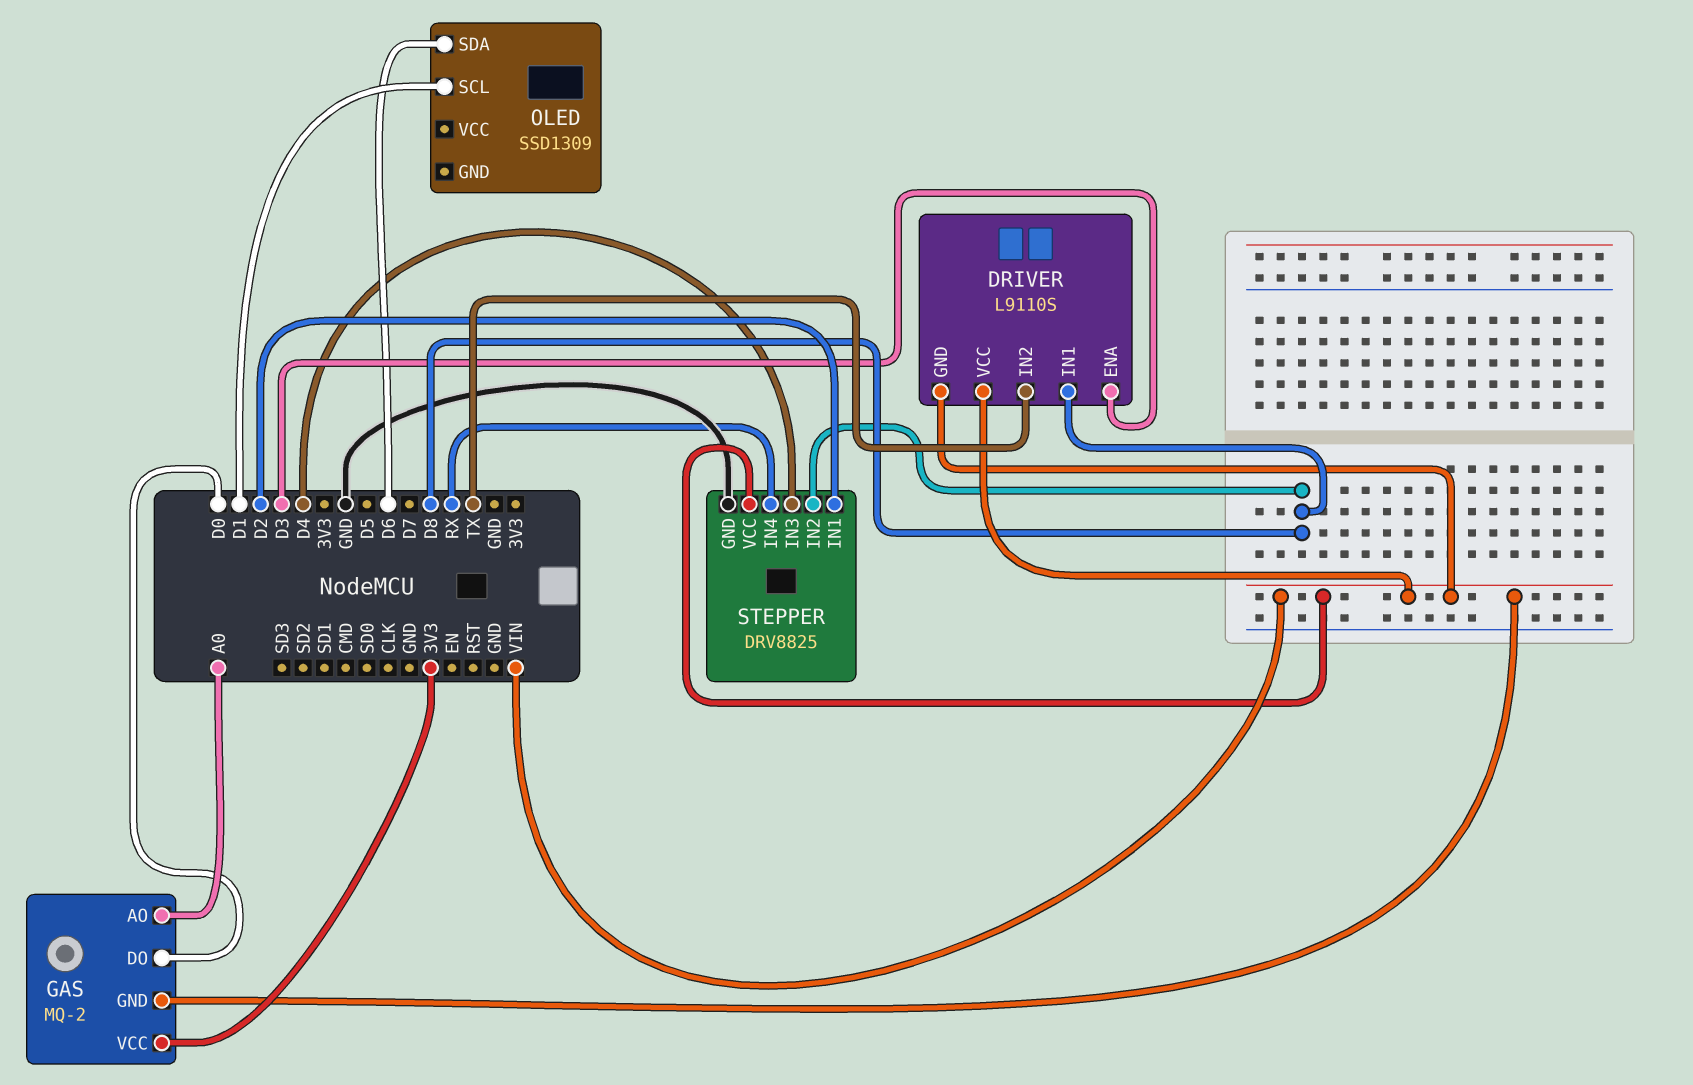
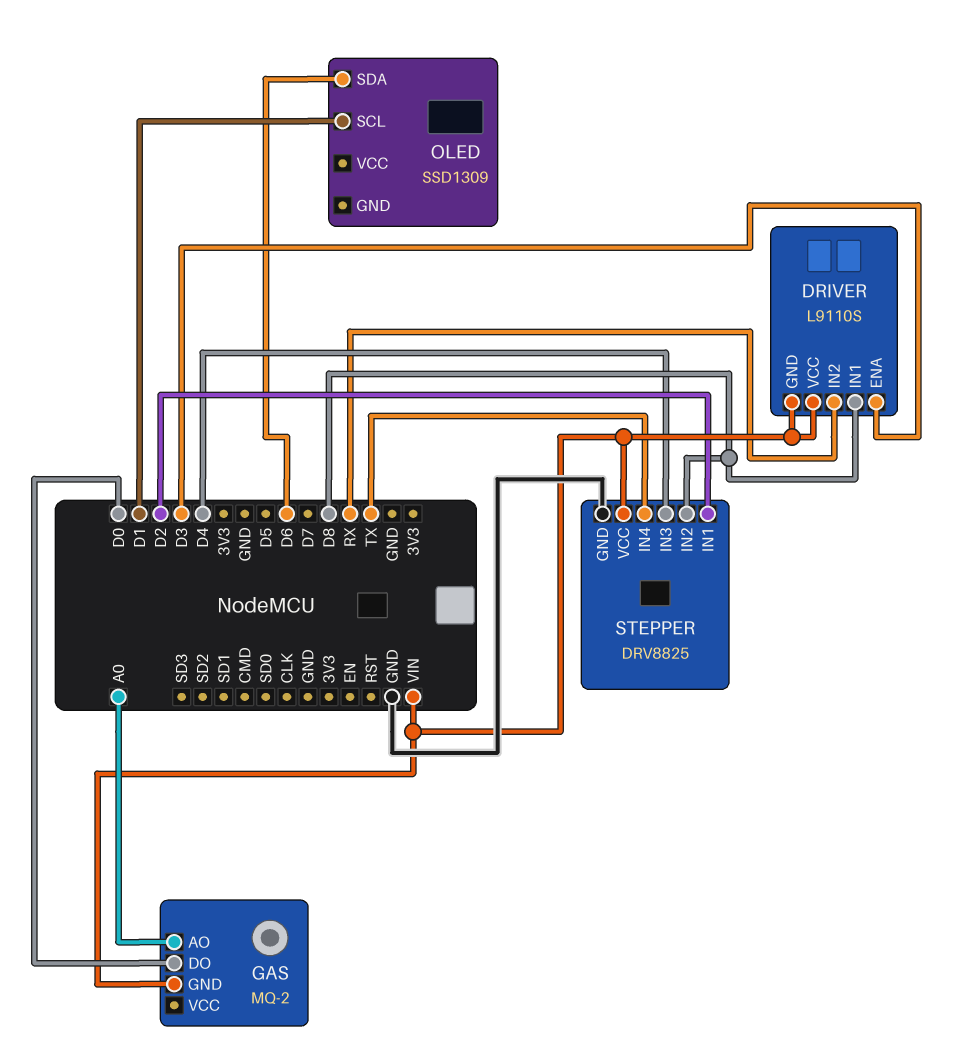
DRIVER pin IN2: TX -> RX
GAS pin VCC: 3V3 -> none
STEPPER pin IN4: RX -> TX

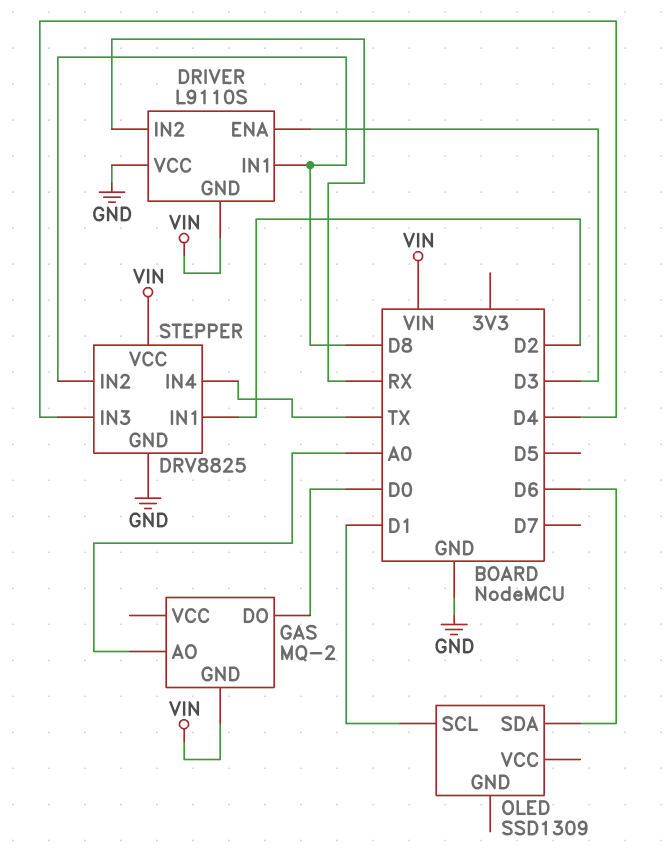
DRIVER pin VCC: VIN -> GND

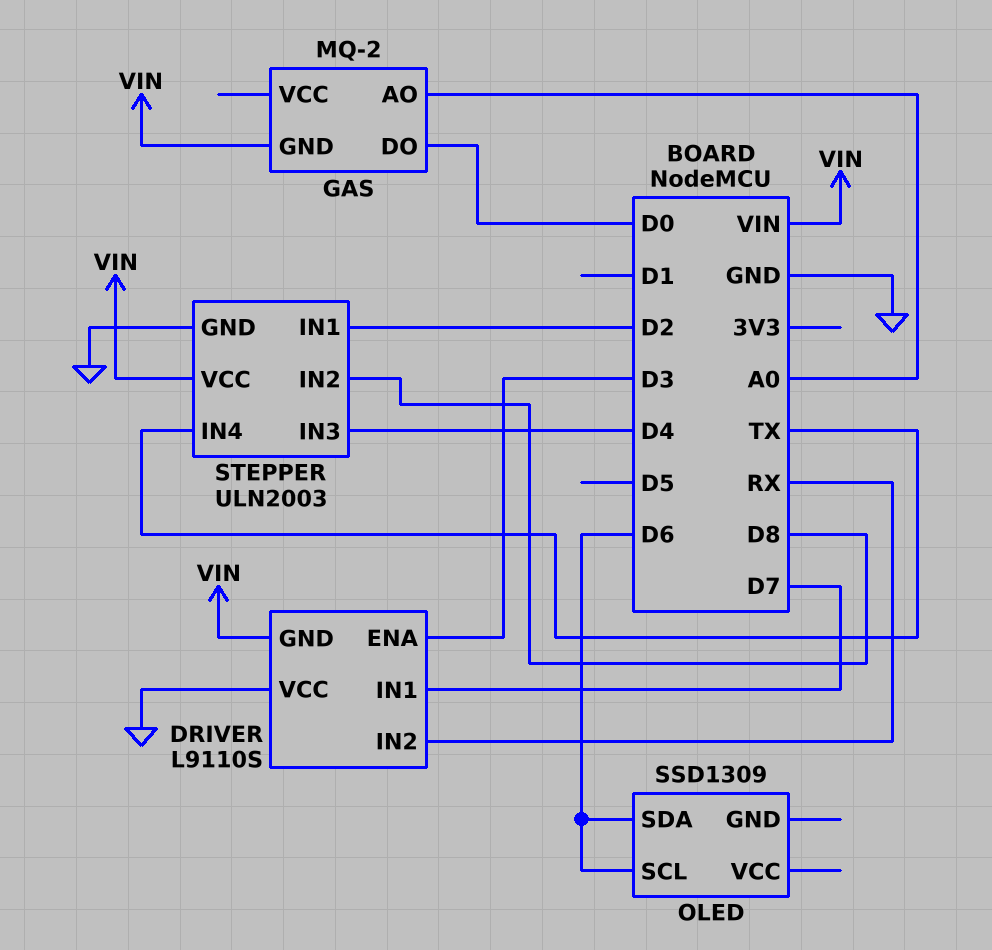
DRIVER pin IN1: D8 -> D7
OLED pin SCL: D1 -> D6
STEPPER: DRV8825 -> ULN2003

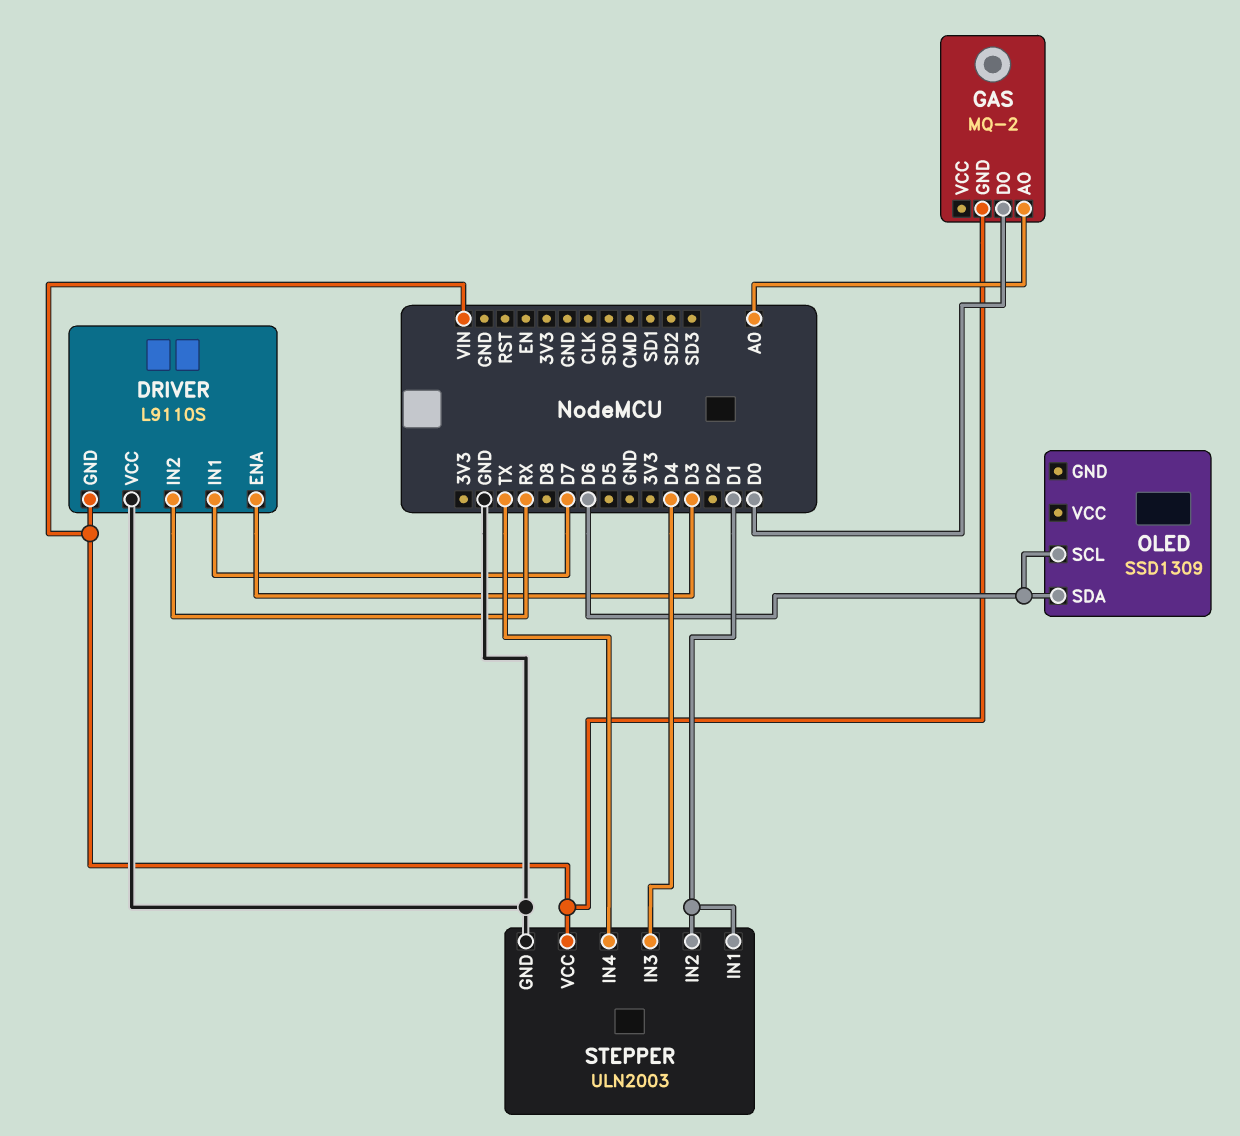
STEPPER pin IN1: D2 -> D1
STEPPER pin IN2: D8 -> D1

